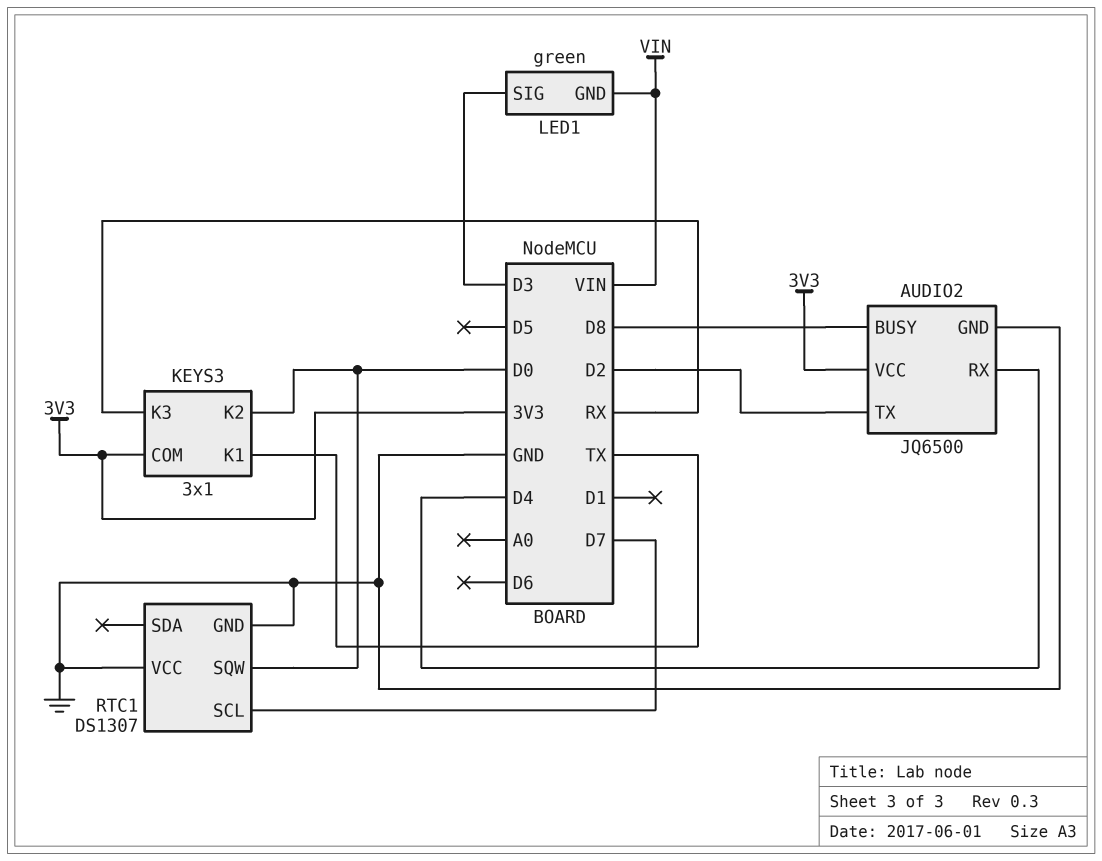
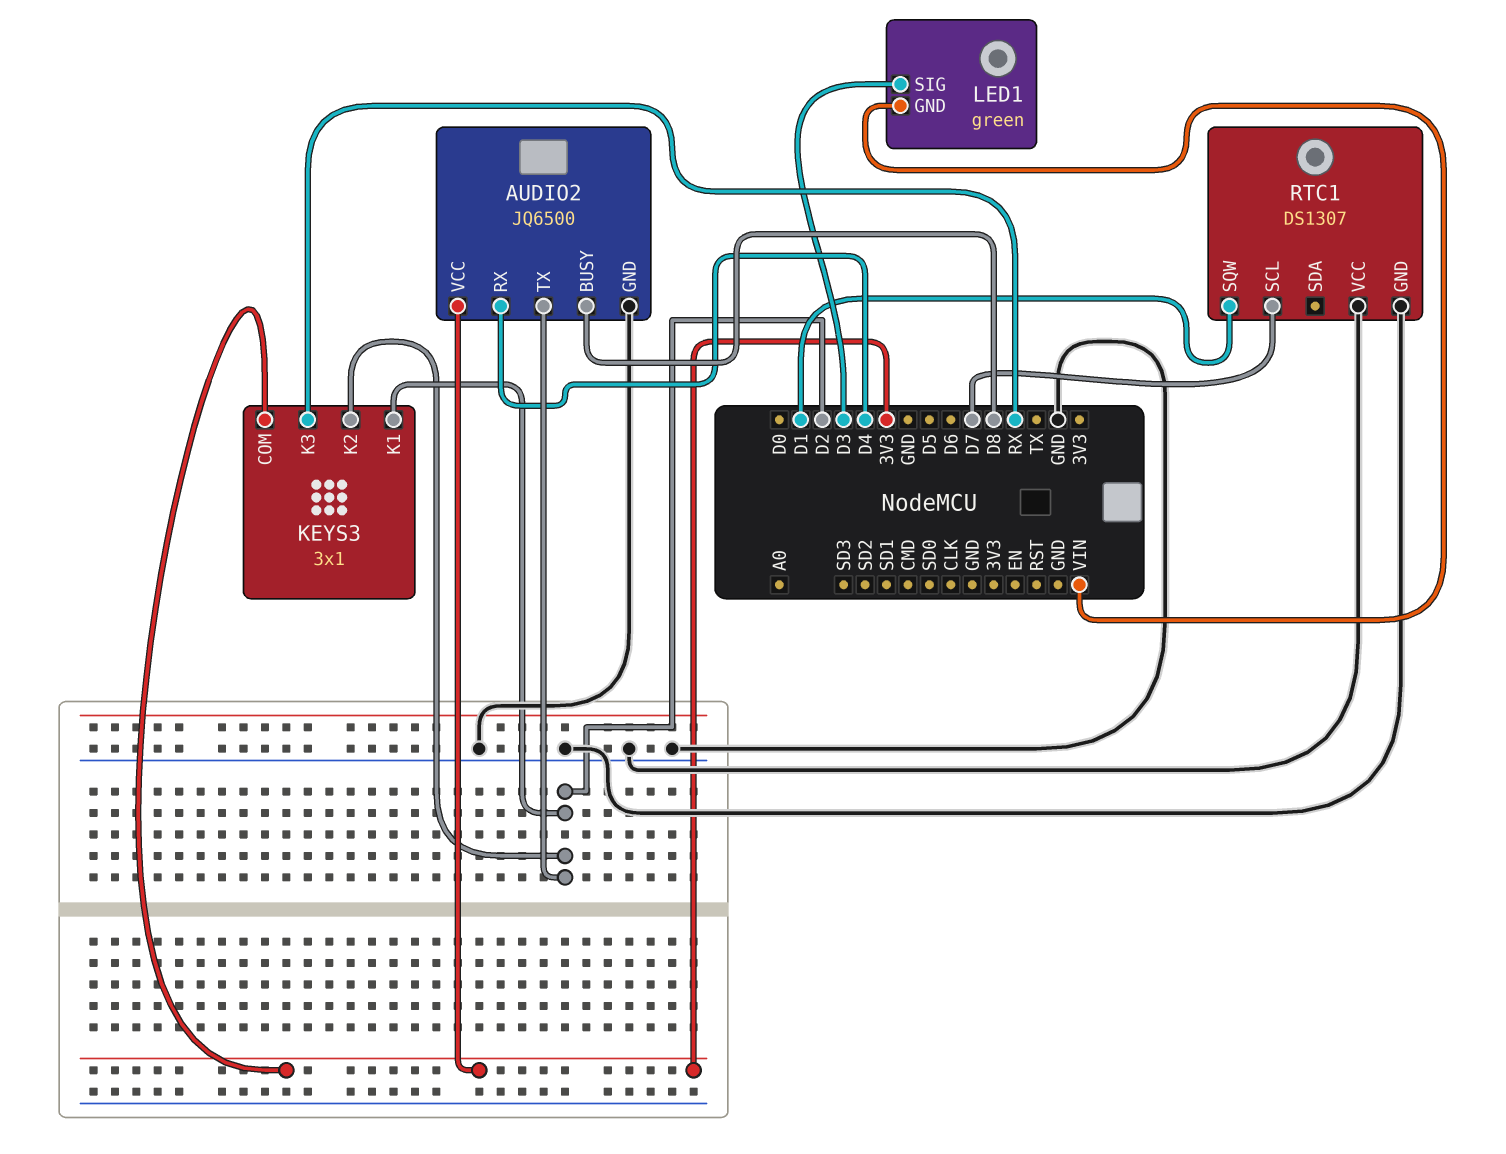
KEYS3 pin K1: TX -> D2
KEYS3 pin K2: D0 -> D2
RTC1 pin SQW: D0 -> D1

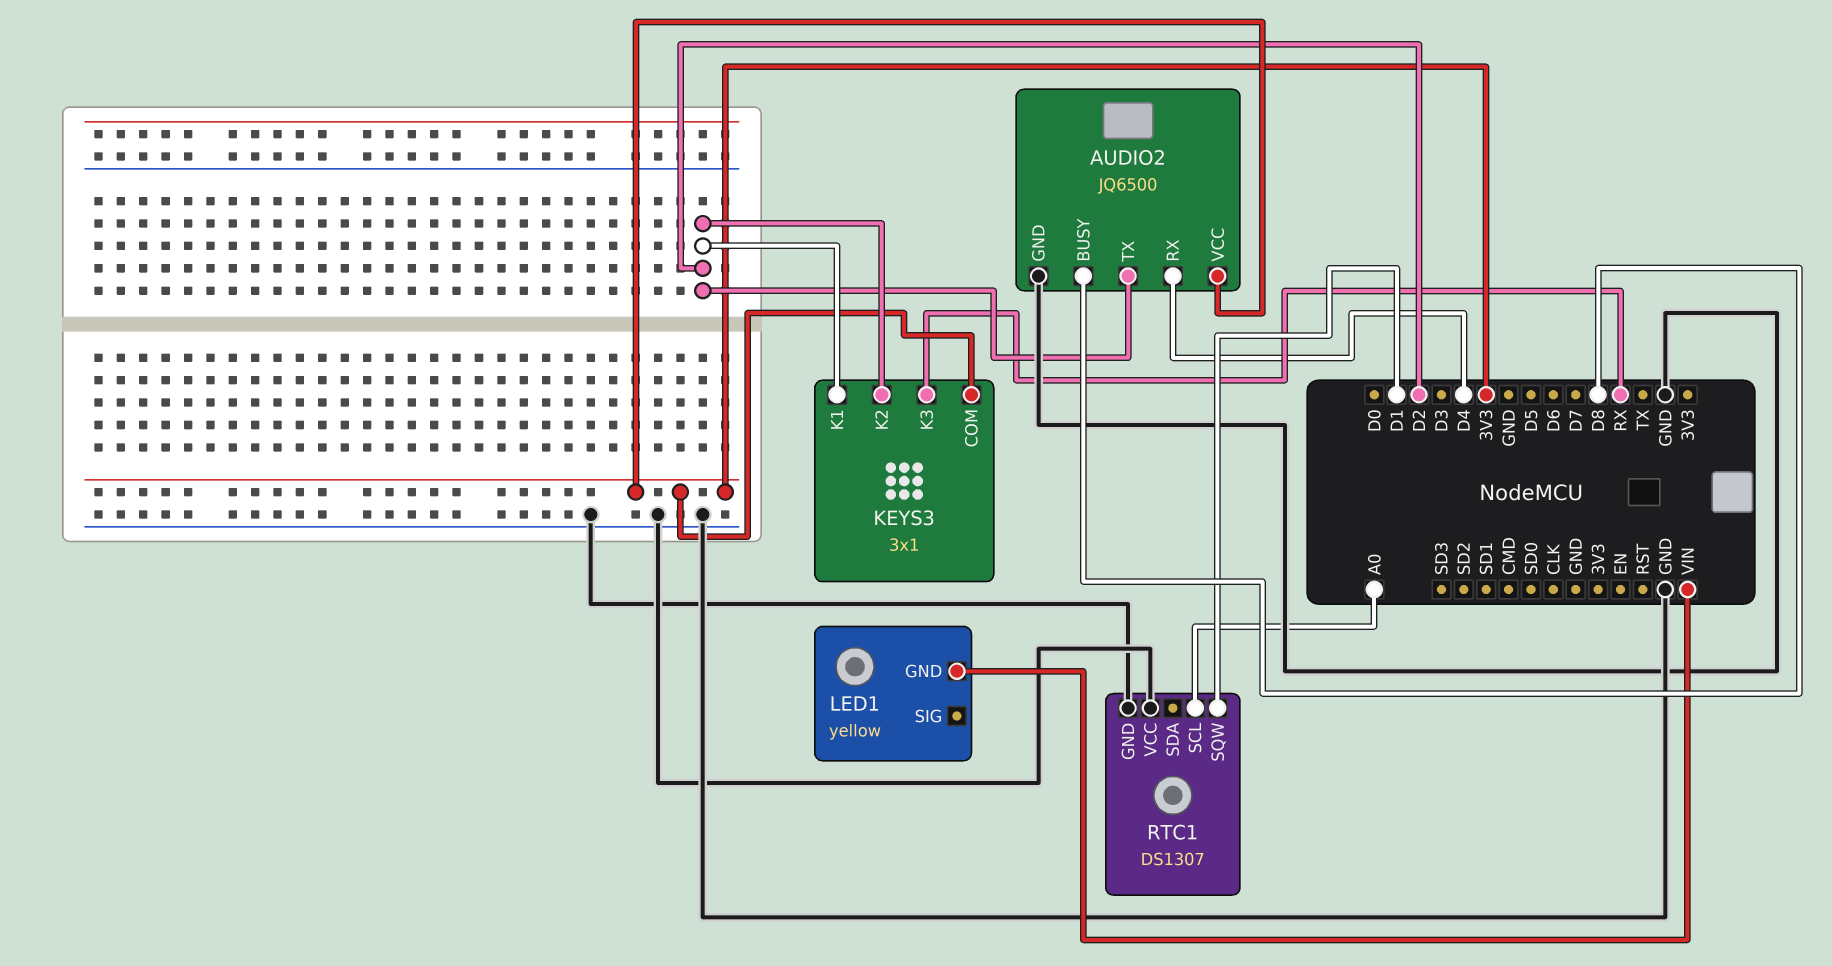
LED1: green -> yellow
LED1 pin SIG: D3 -> none
RTC1 pin SCL: D7 -> A0

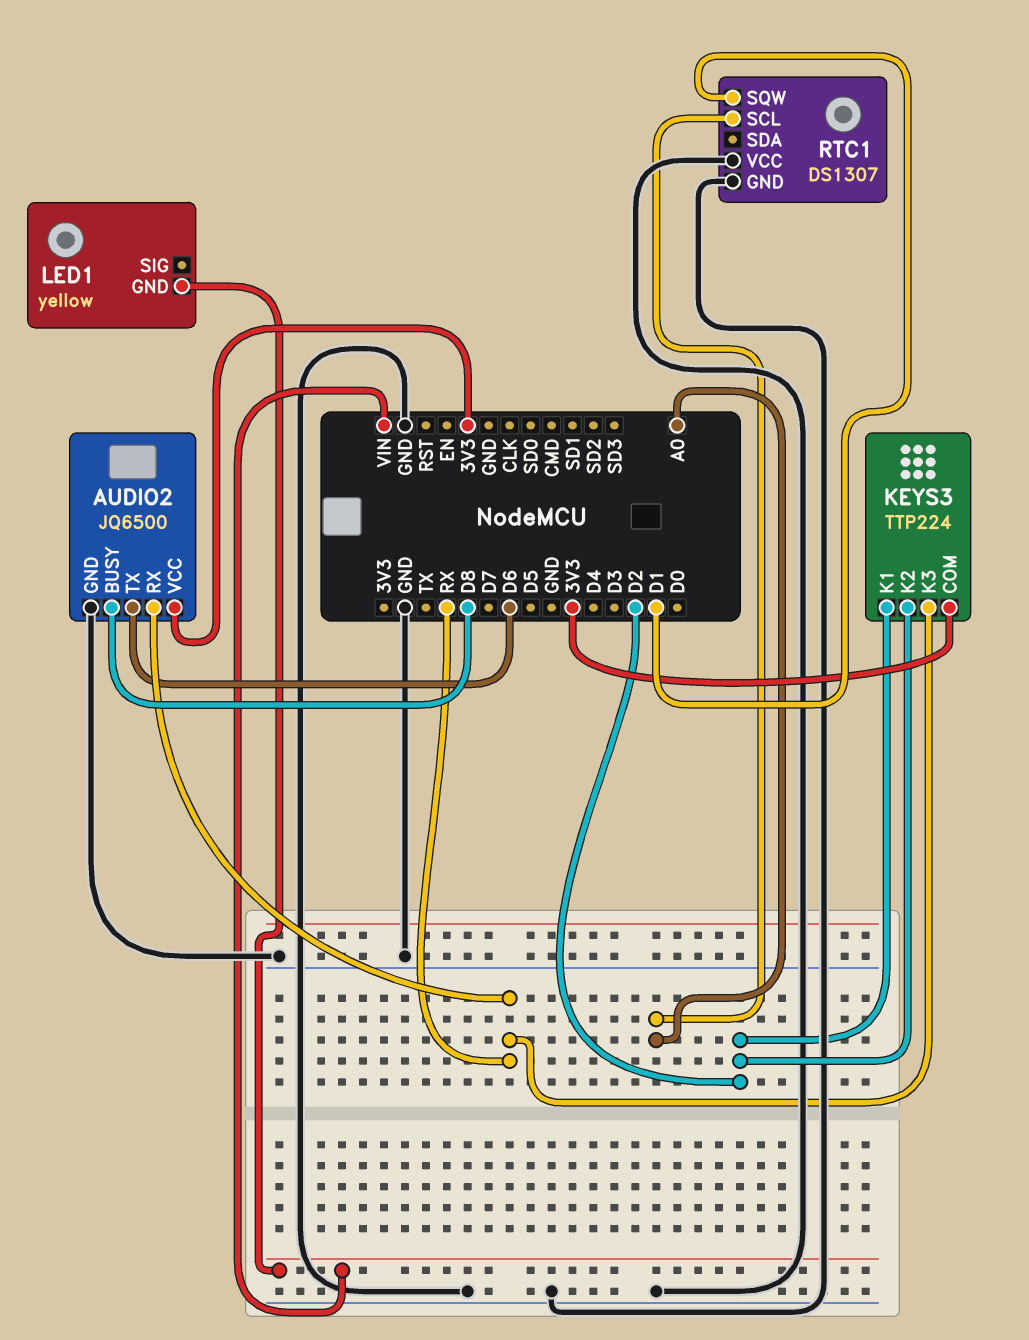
AUDIO2 pin RX: D4 -> RX
AUDIO2 pin TX: D2 -> D6
KEYS3: 3x1 -> TTP224

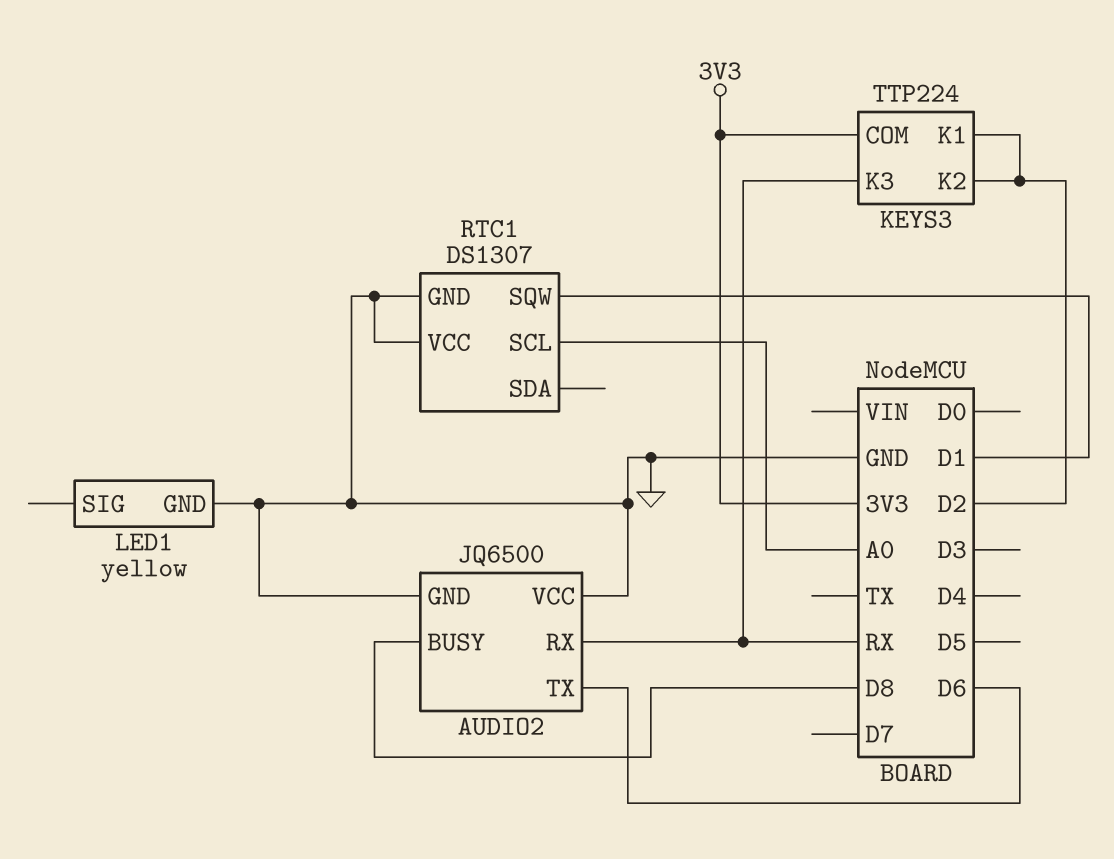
AUDIO2 pin VCC: 3V3 -> GND
LED1 pin GND: VIN -> GND

